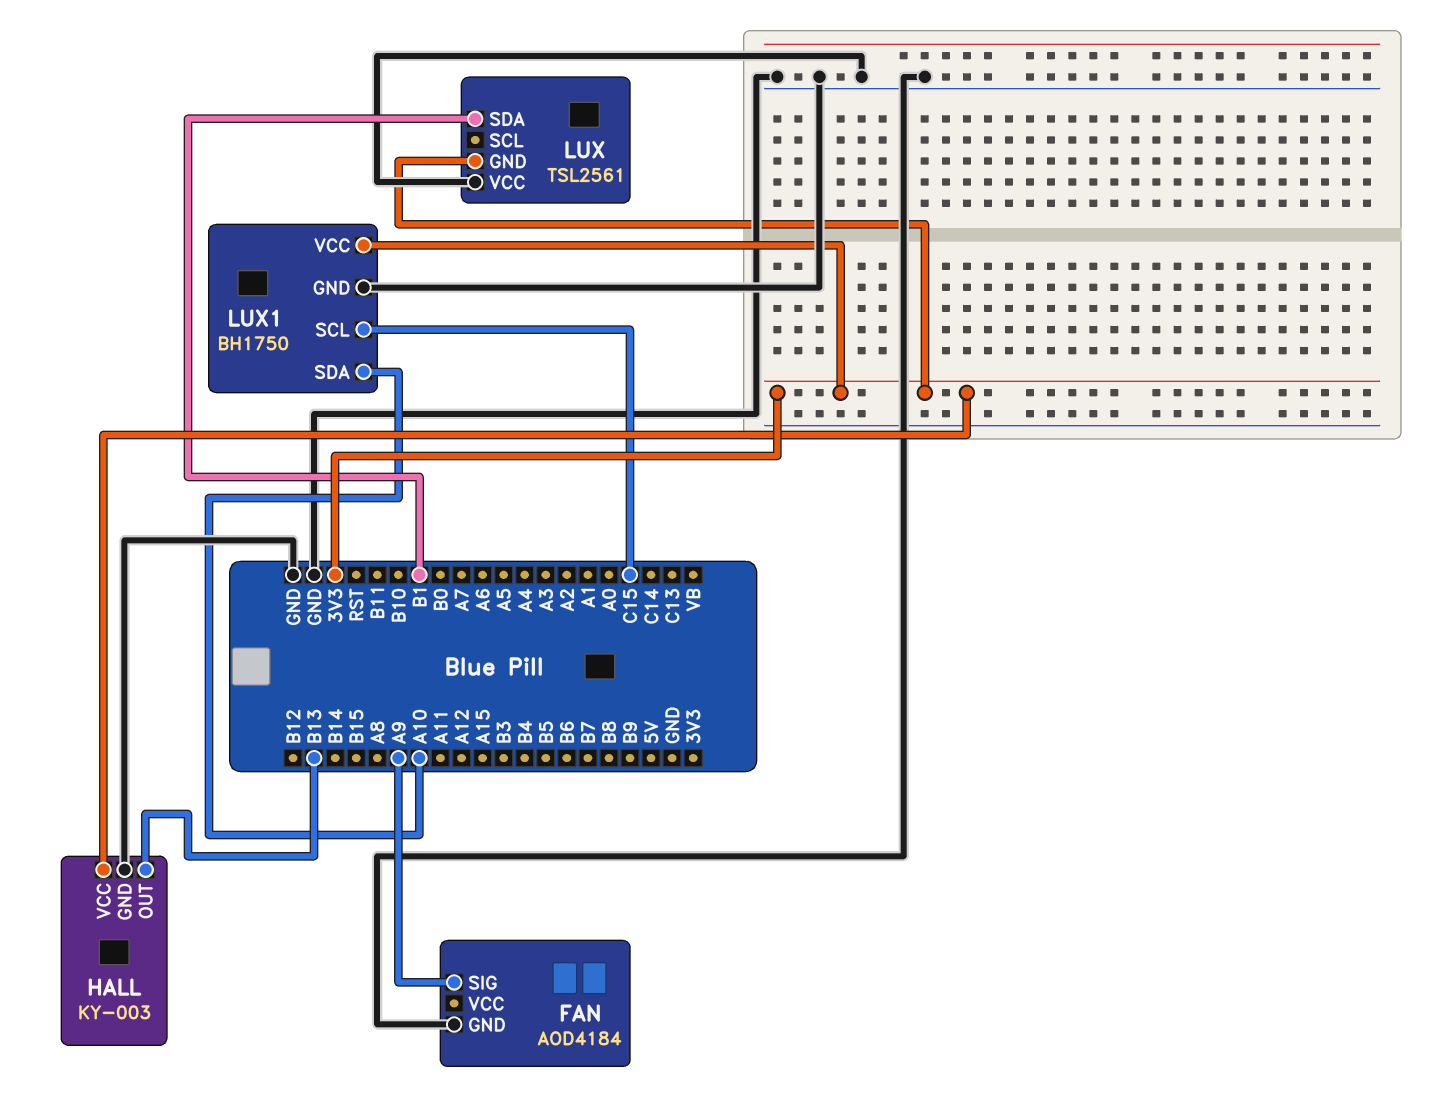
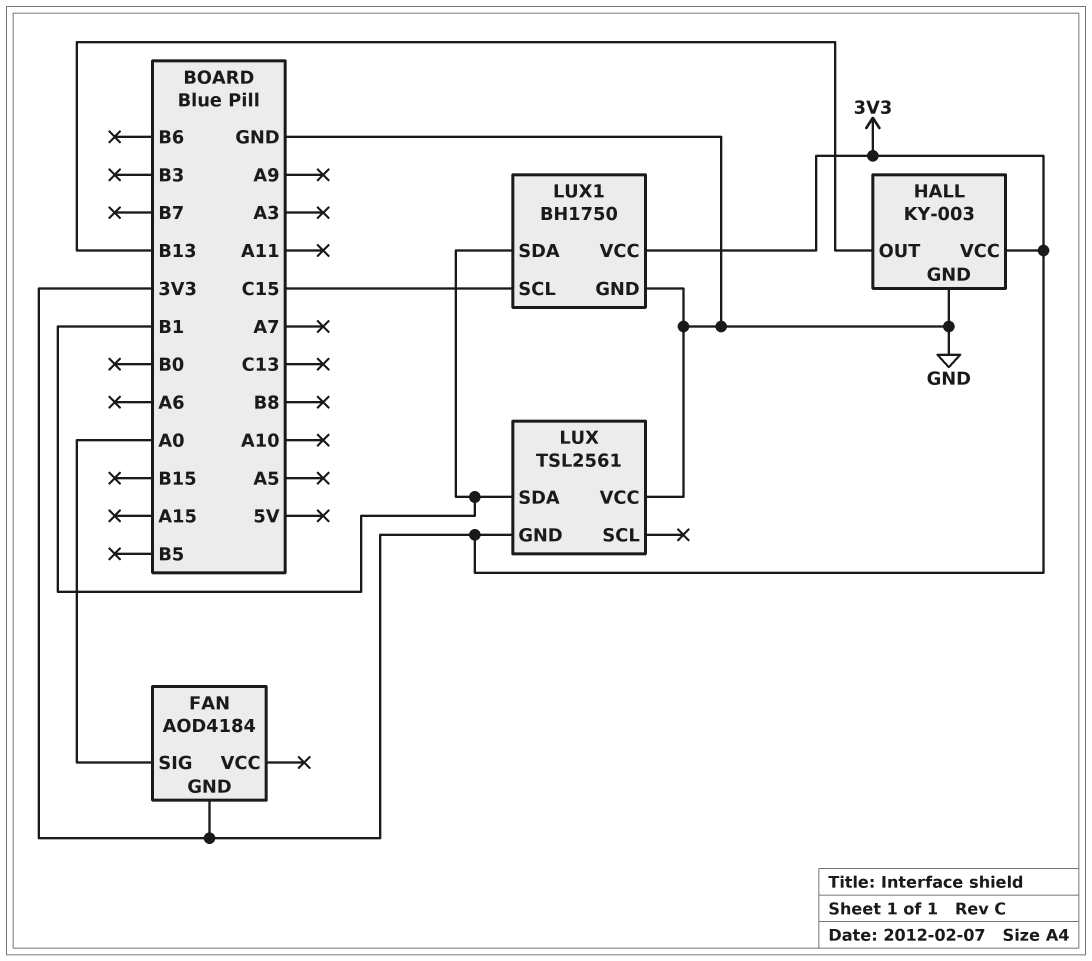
FAN pin GND: GND -> 3V3
FAN pin SIG: A9 -> A0
LUX1 pin SDA: A10 -> B1

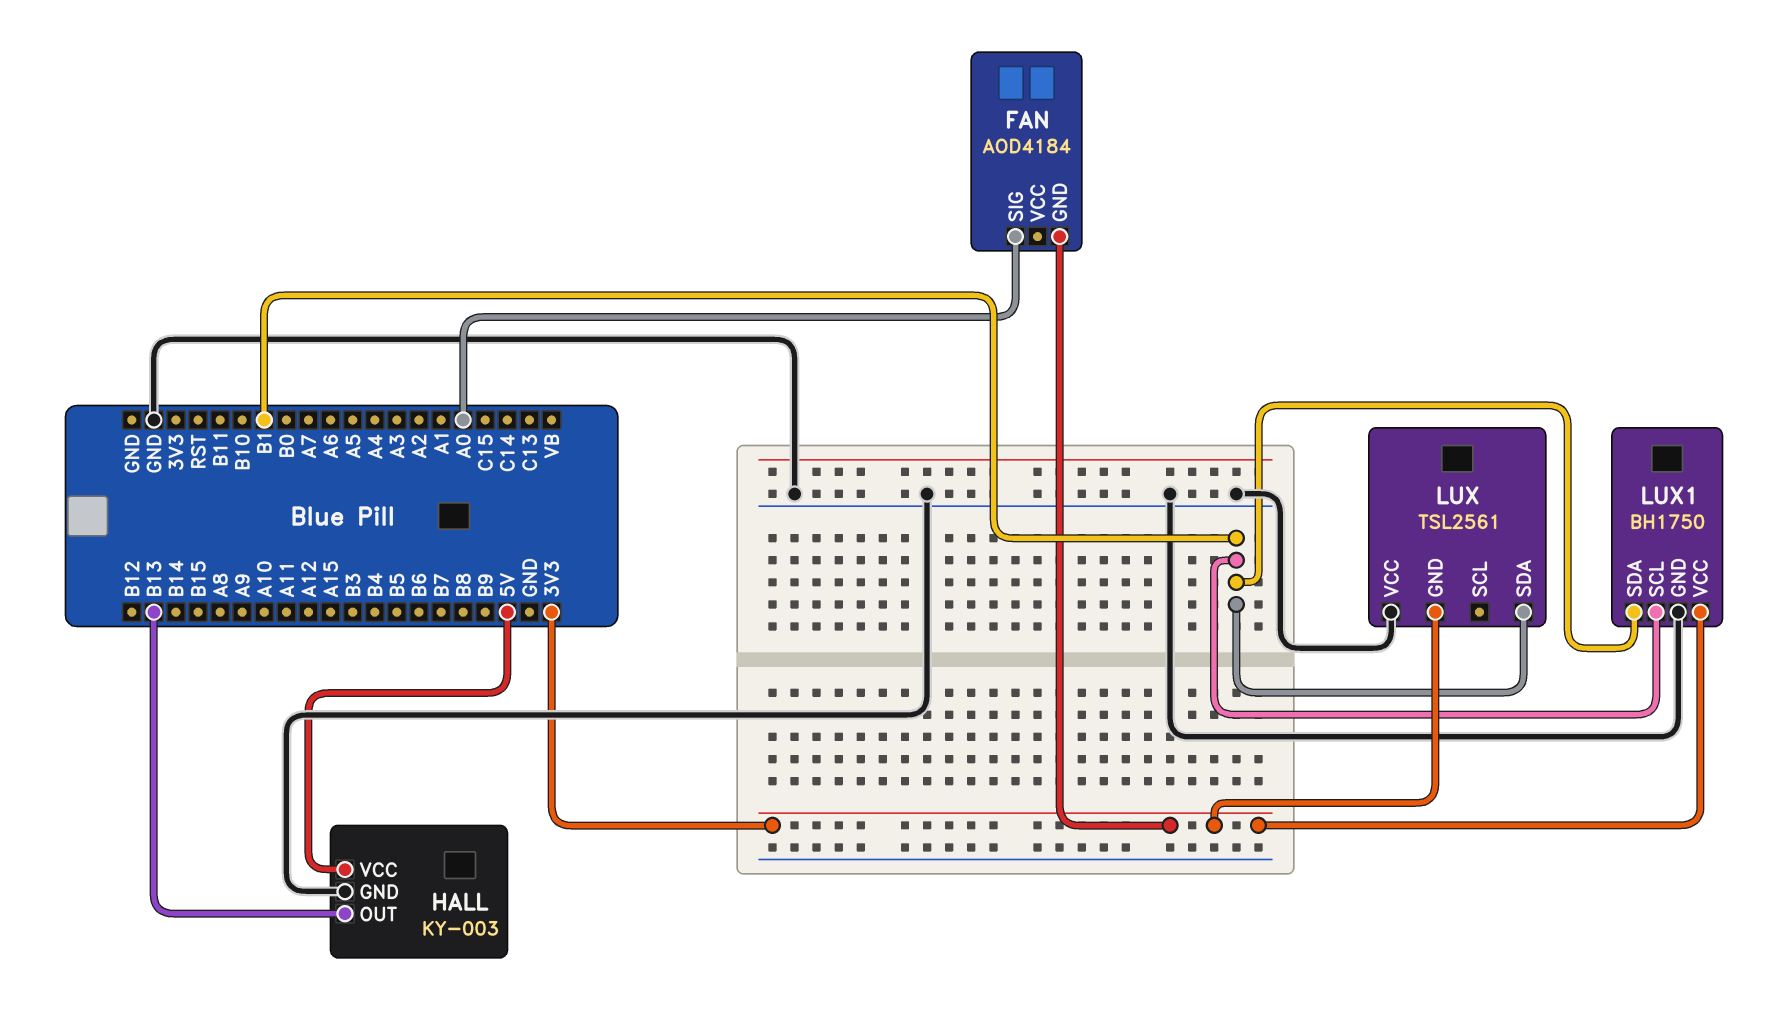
HALL pin VCC: 3V3 -> 5V
LUX1 pin SCL: C15 -> B1

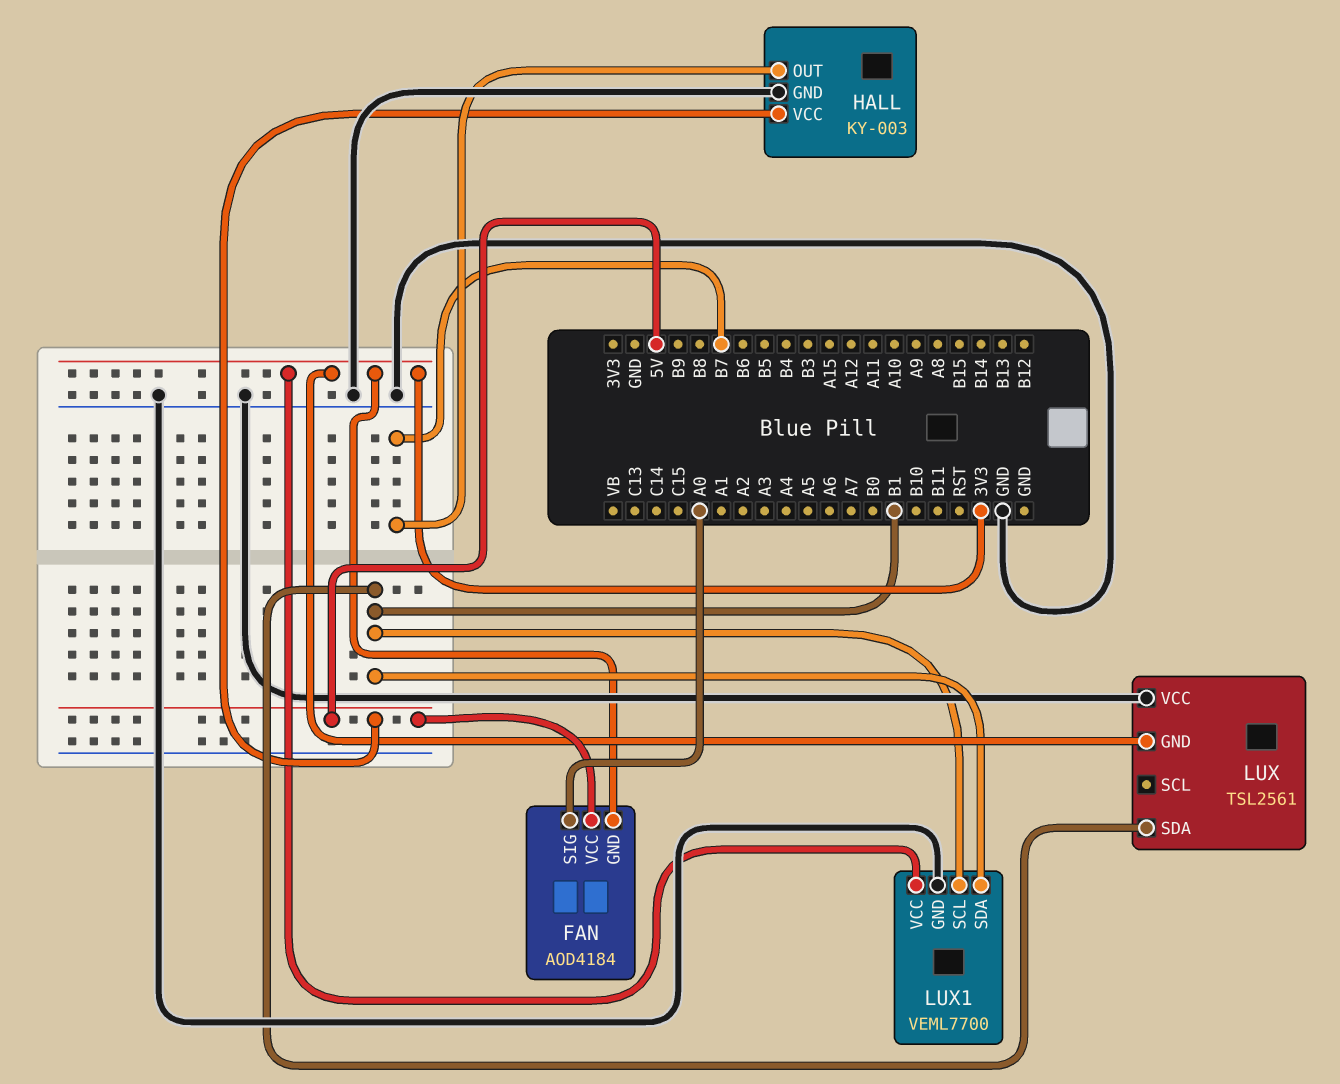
FAN pin VCC: none -> 5V
HALL pin OUT: B13 -> B7
LUX1: BH1750 -> VEML7700

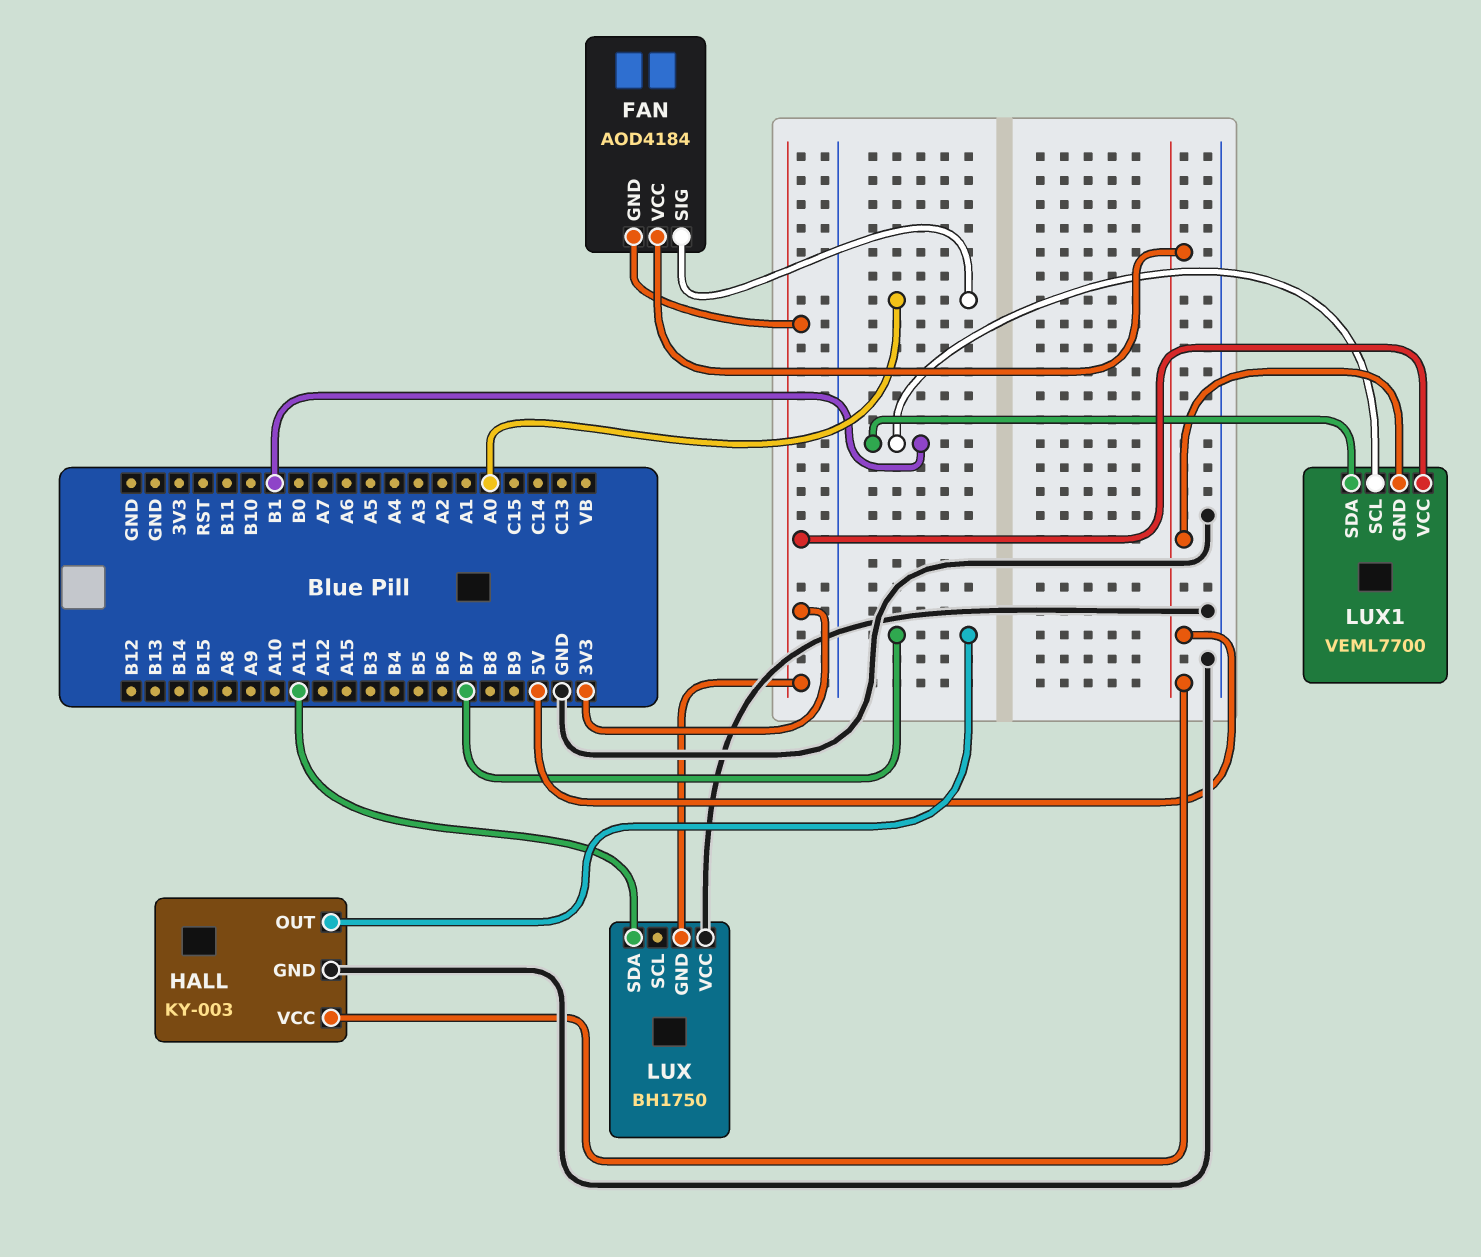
LUX: TSL2561 -> BH1750
LUX pin SDA: B1 -> A11
LUX1 pin GND: GND -> 5V

